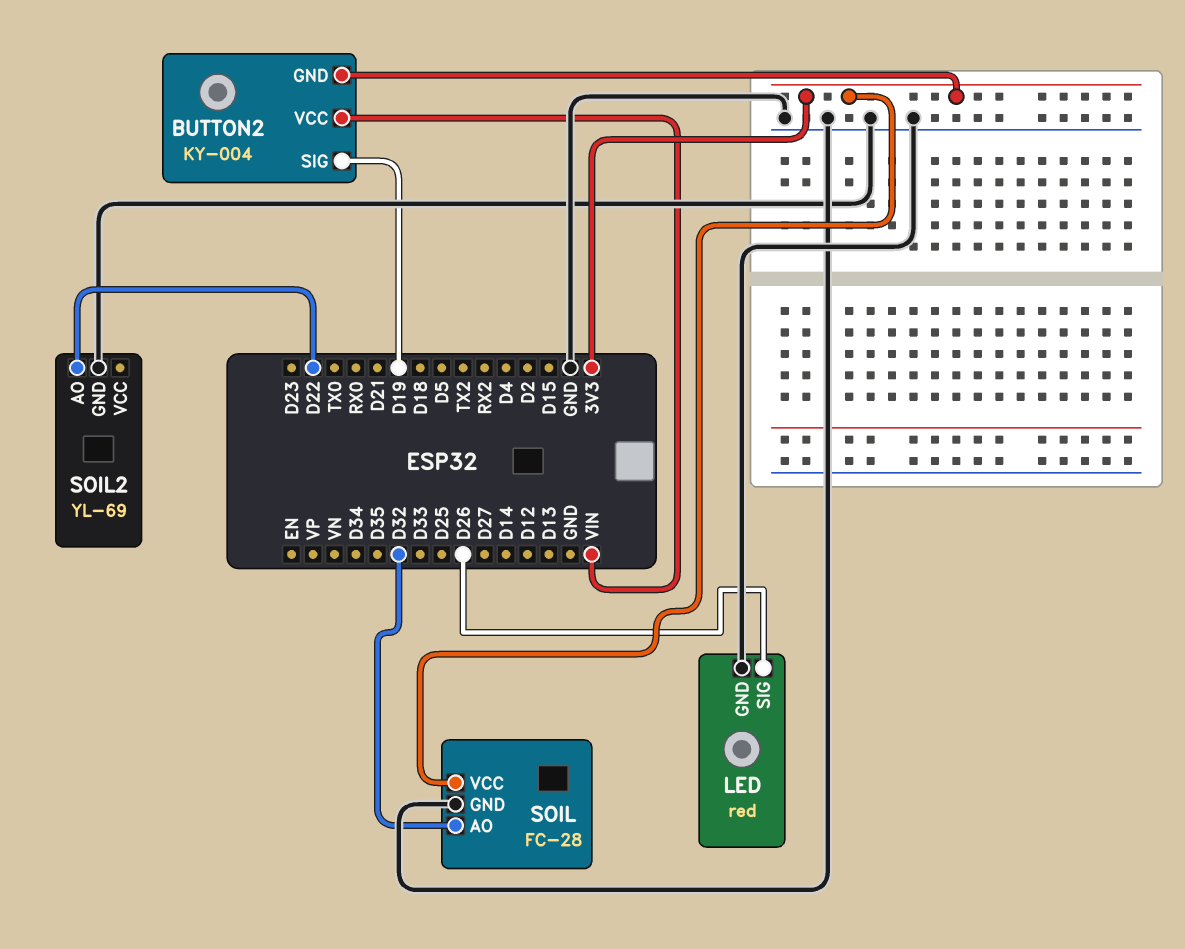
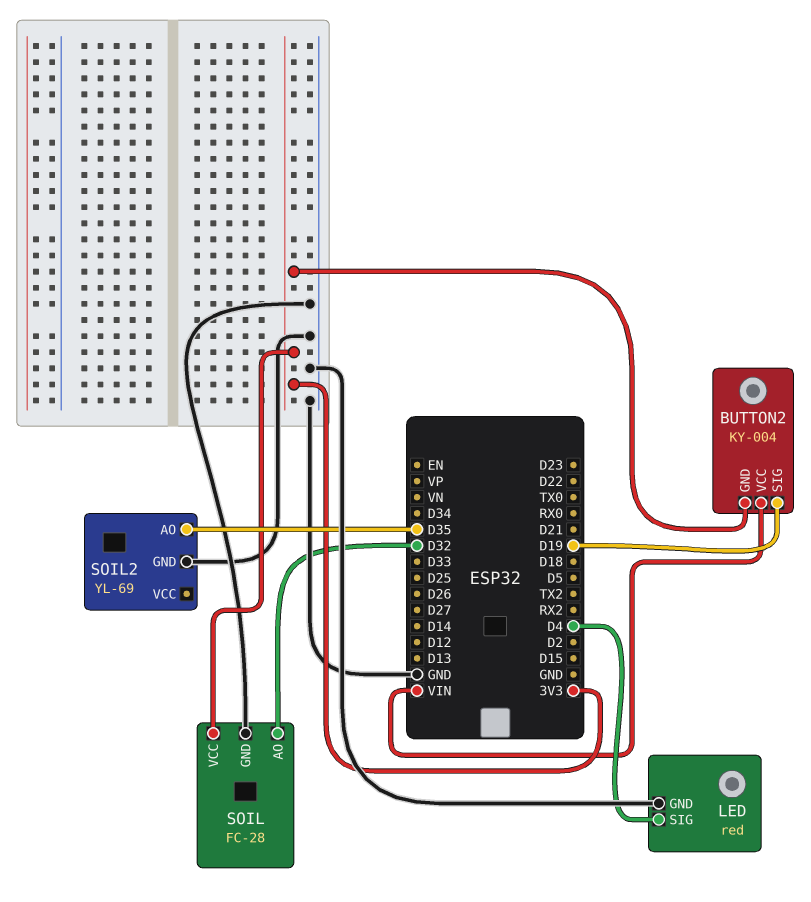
LED pin SIG: D26 -> D4
SOIL2 pin AO: D22 -> D35

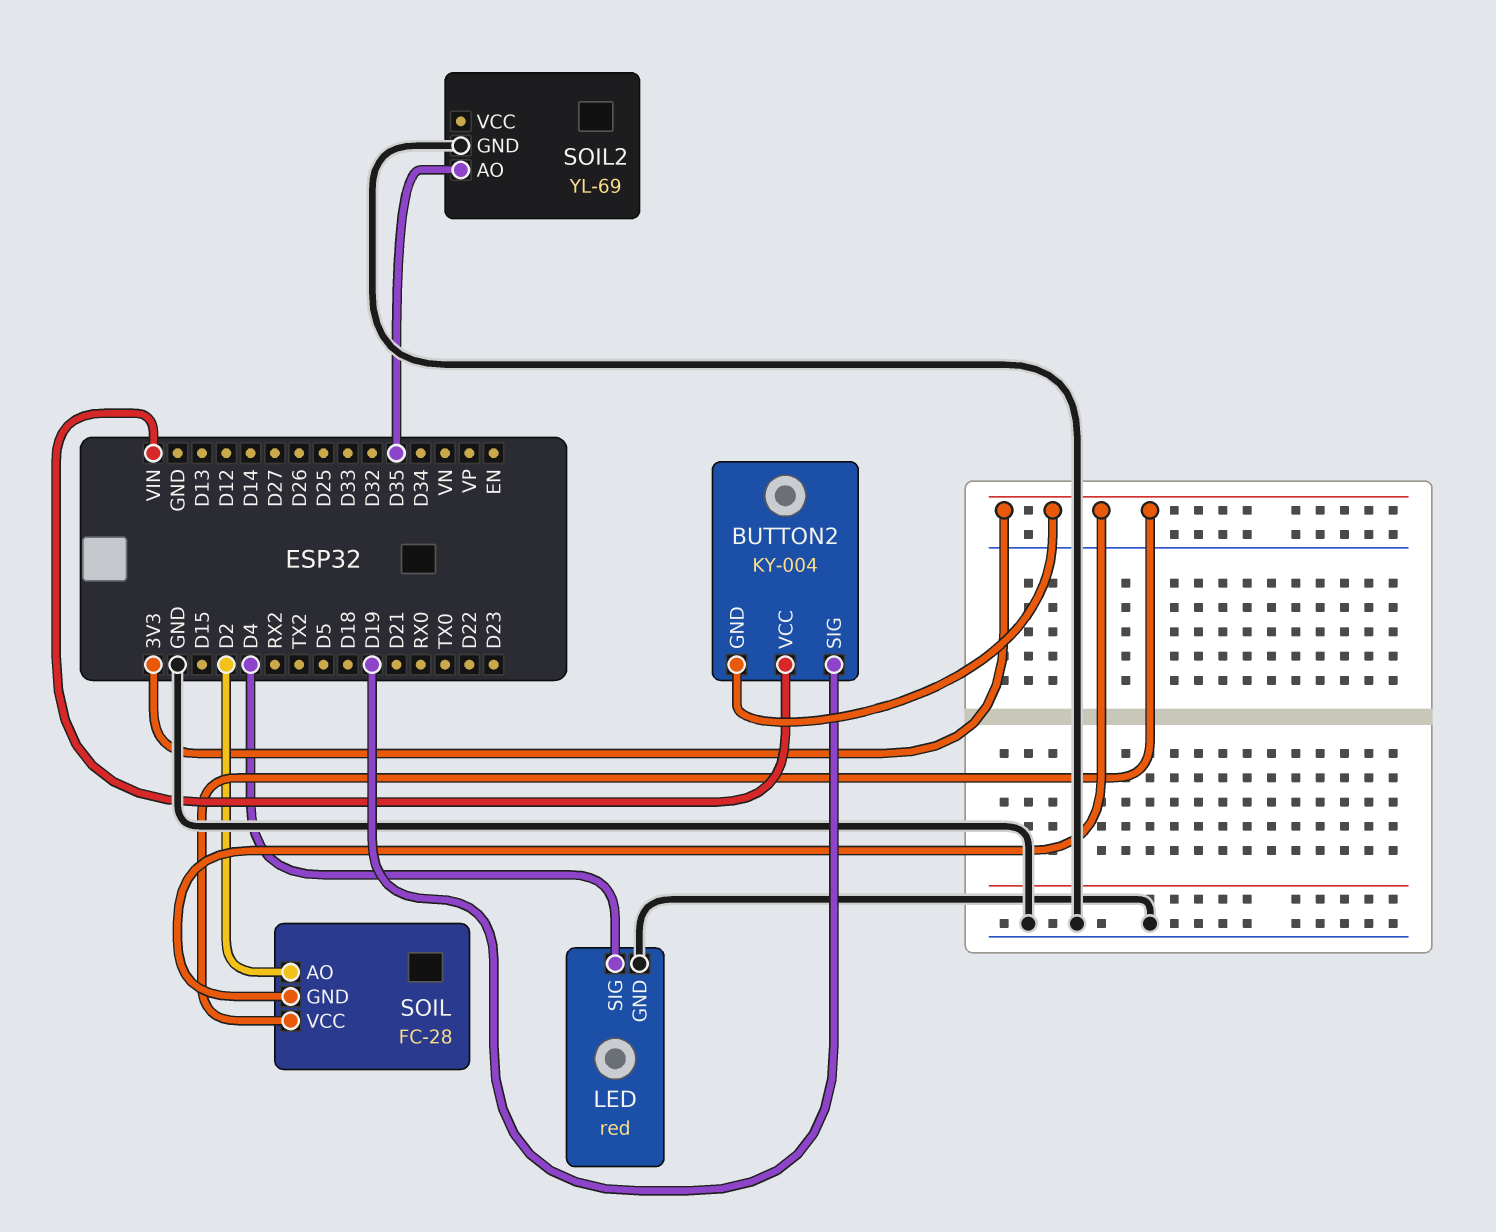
SOIL pin AO: D32 -> D2
SOIL pin GND: GND -> 3V3

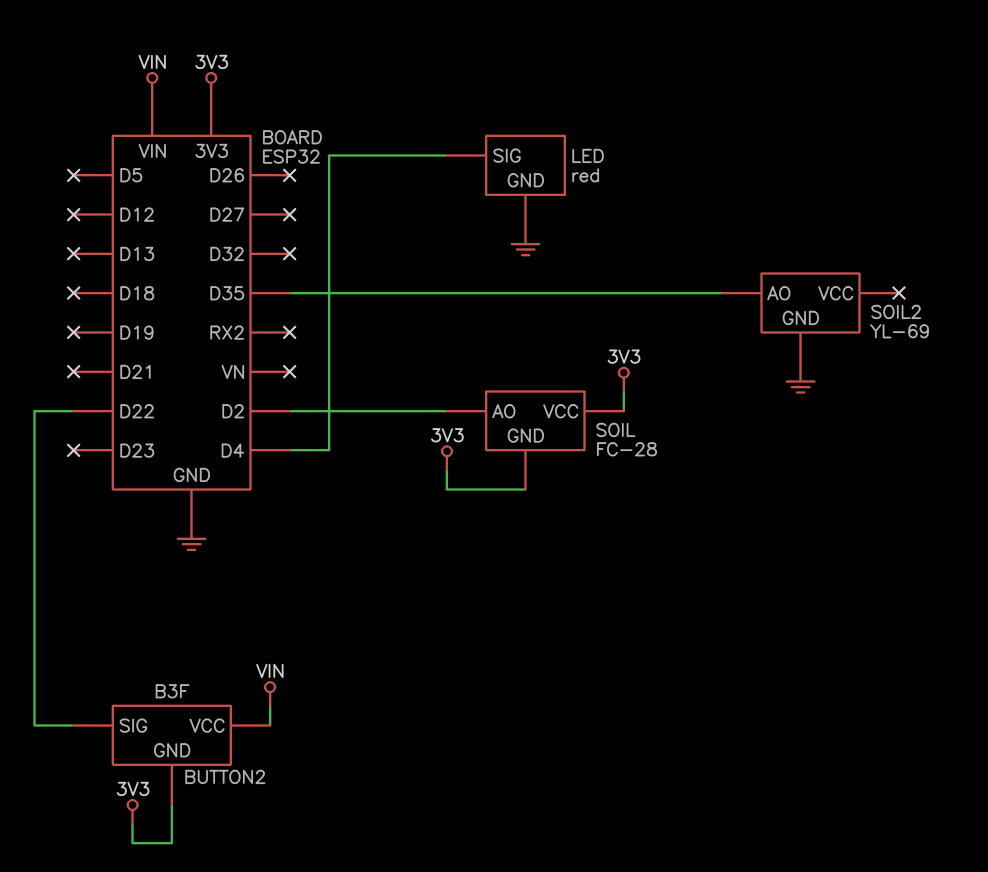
BUTTON2: KY-004 -> B3F
BUTTON2 pin SIG: D19 -> D22

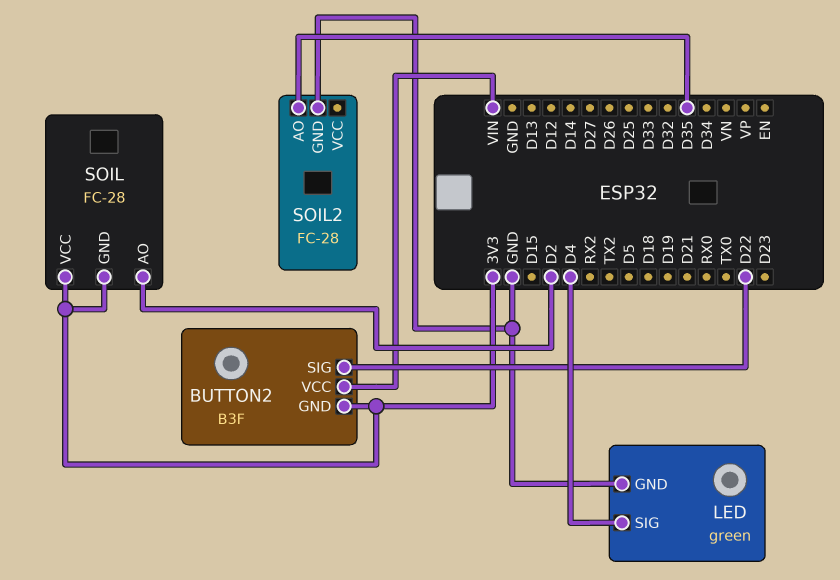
LED: red -> green
SOIL2: YL-69 -> FC-28

